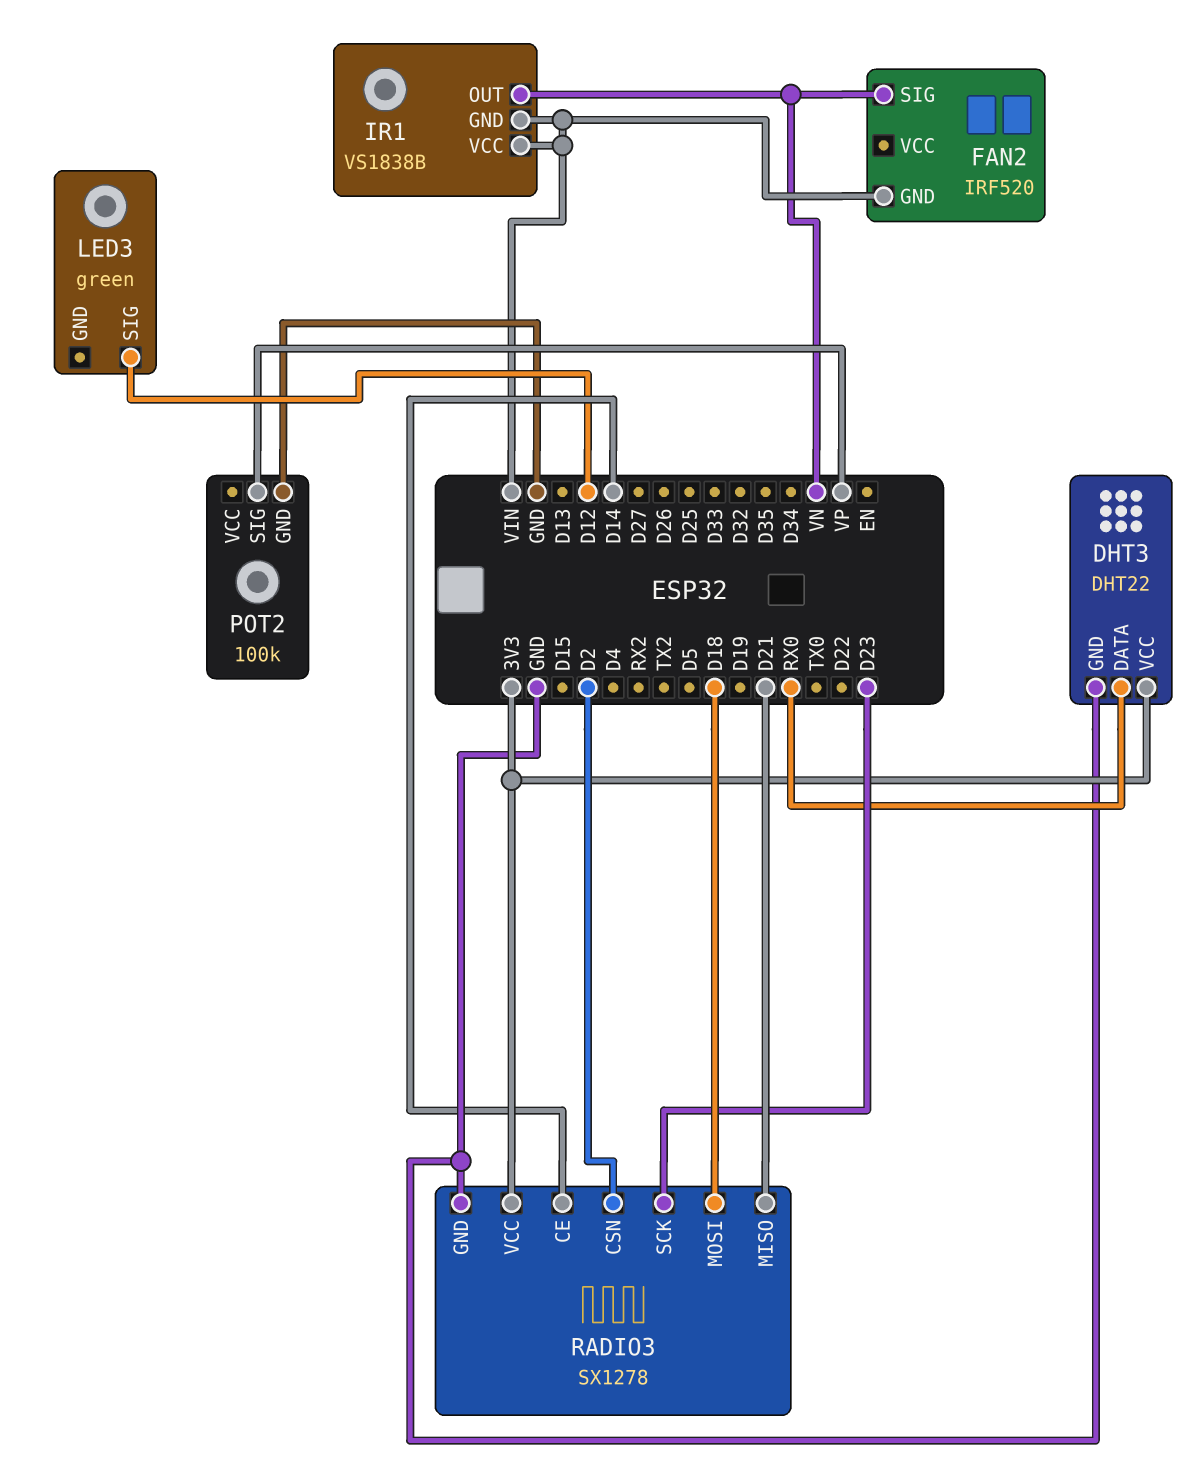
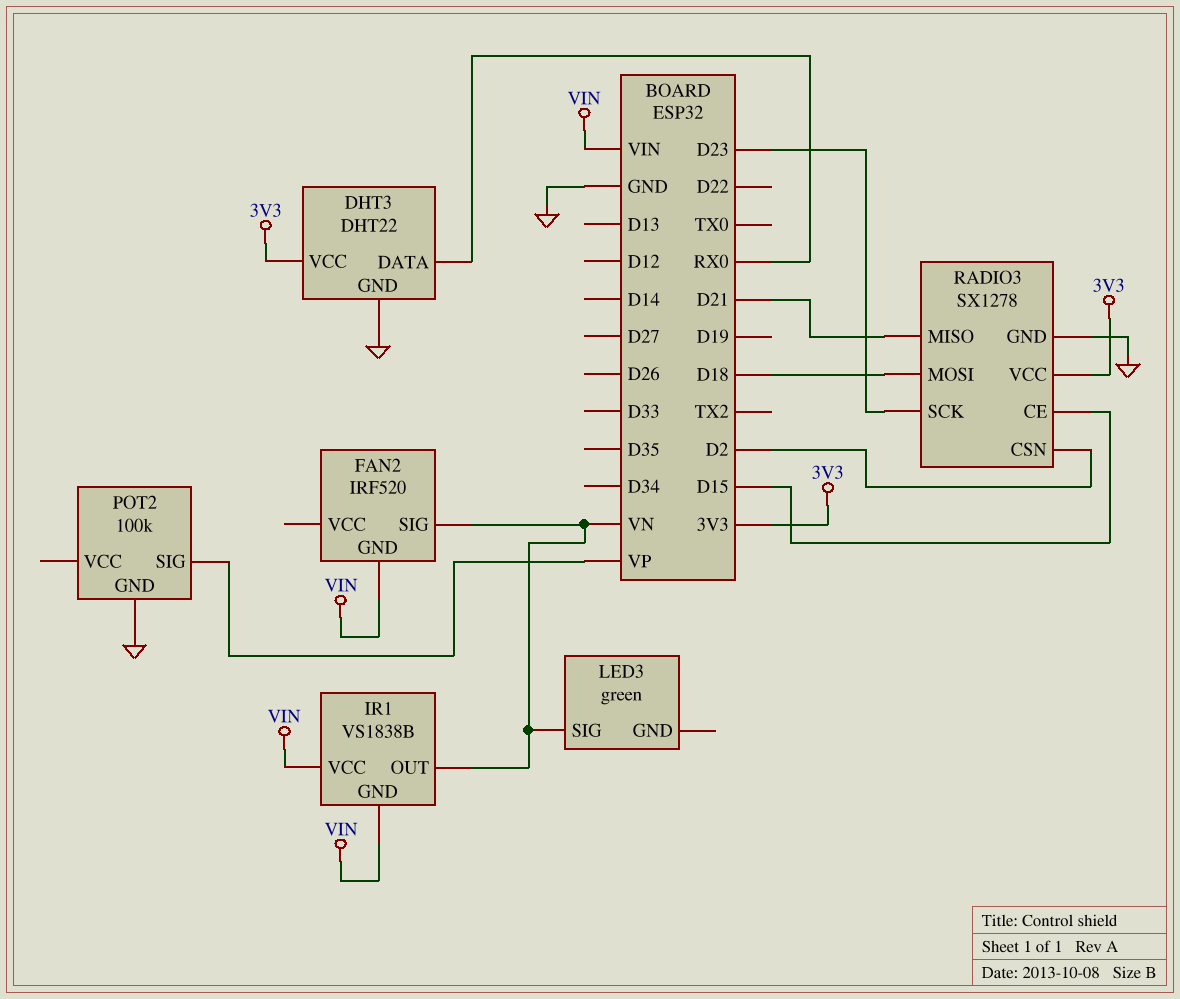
LED3 pin SIG: D12 -> VN
RADIO3 pin CE: D14 -> D15

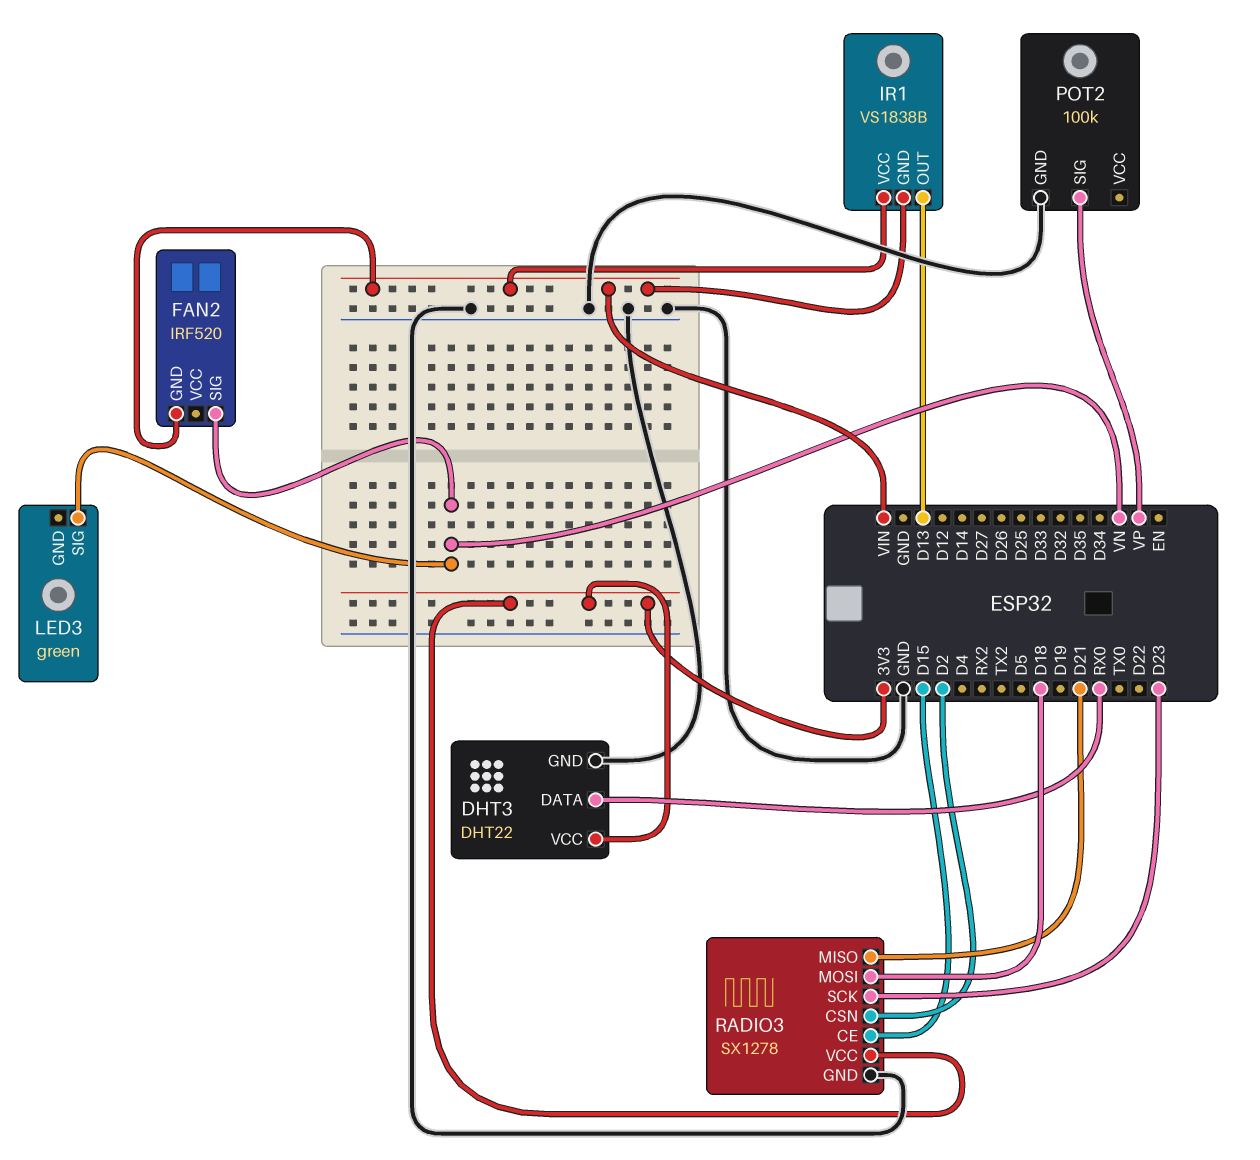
IR1 pin OUT: VN -> D13

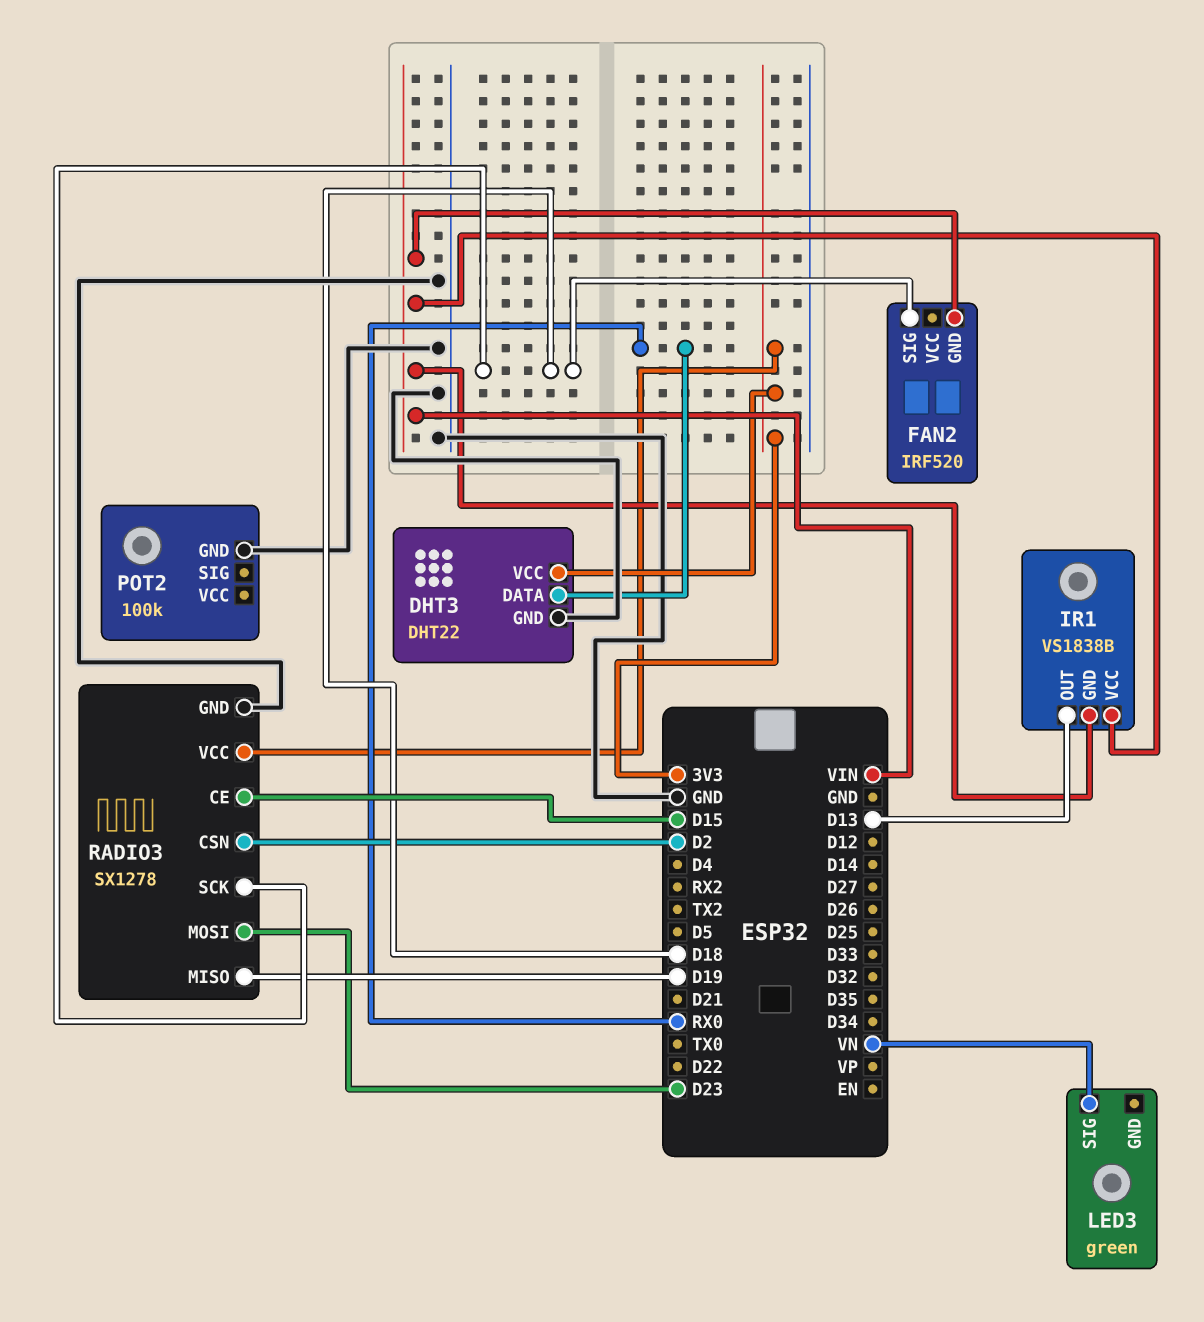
FAN2 pin SIG: VN -> D18
POT2 pin SIG: VP -> none
RADIO3 pin MISO: D21 -> D19
RADIO3 pin MOSI: D18 -> D23
RADIO3 pin SCK: D23 -> D18

